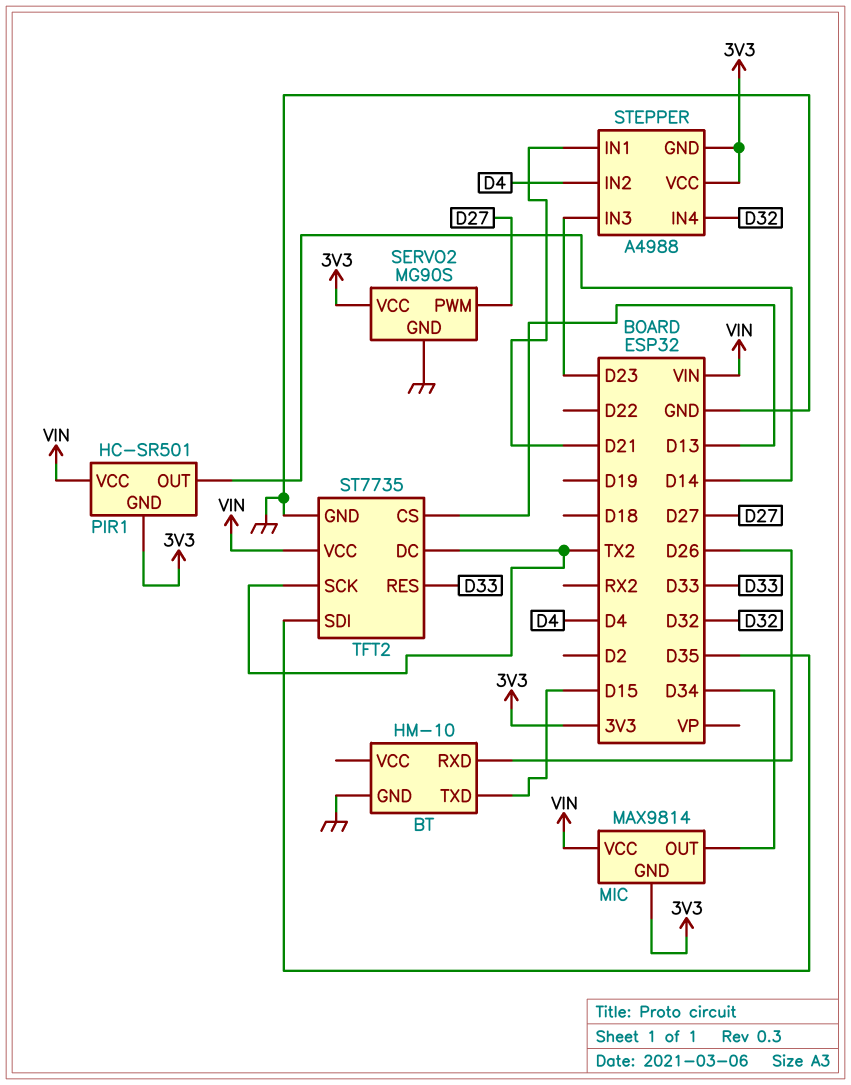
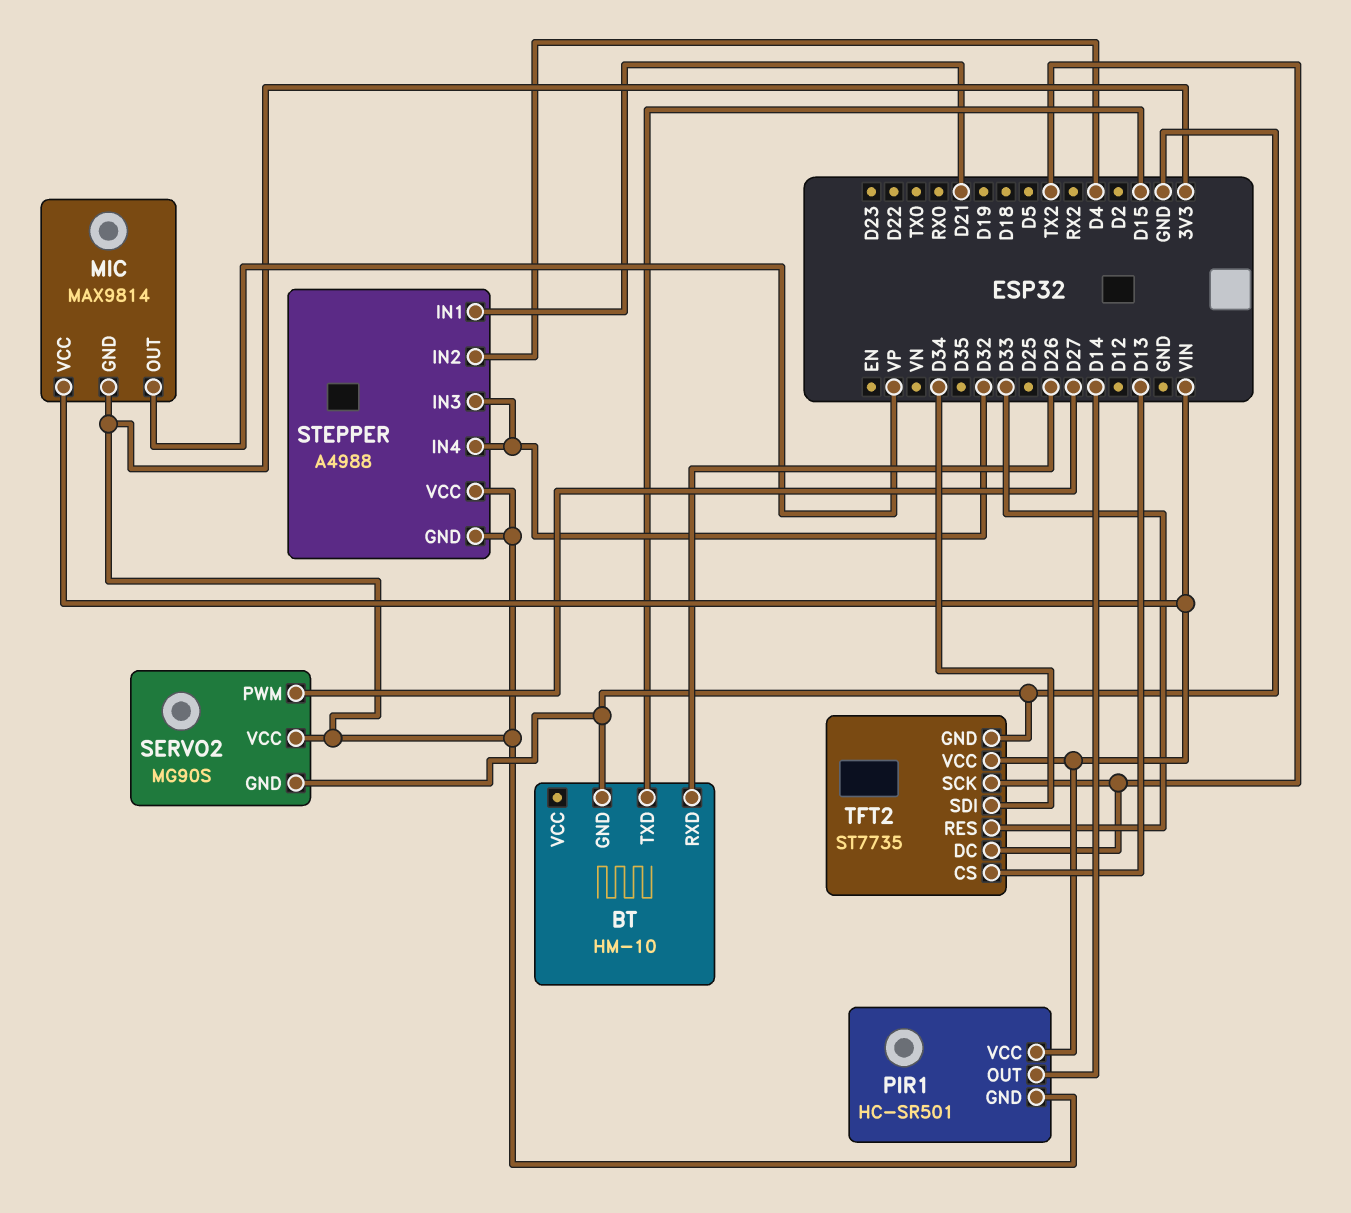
MIC pin OUT: D34 -> VP
STEPPER pin IN3: D23 -> D32
TFT2 pin SDI: D35 -> D34

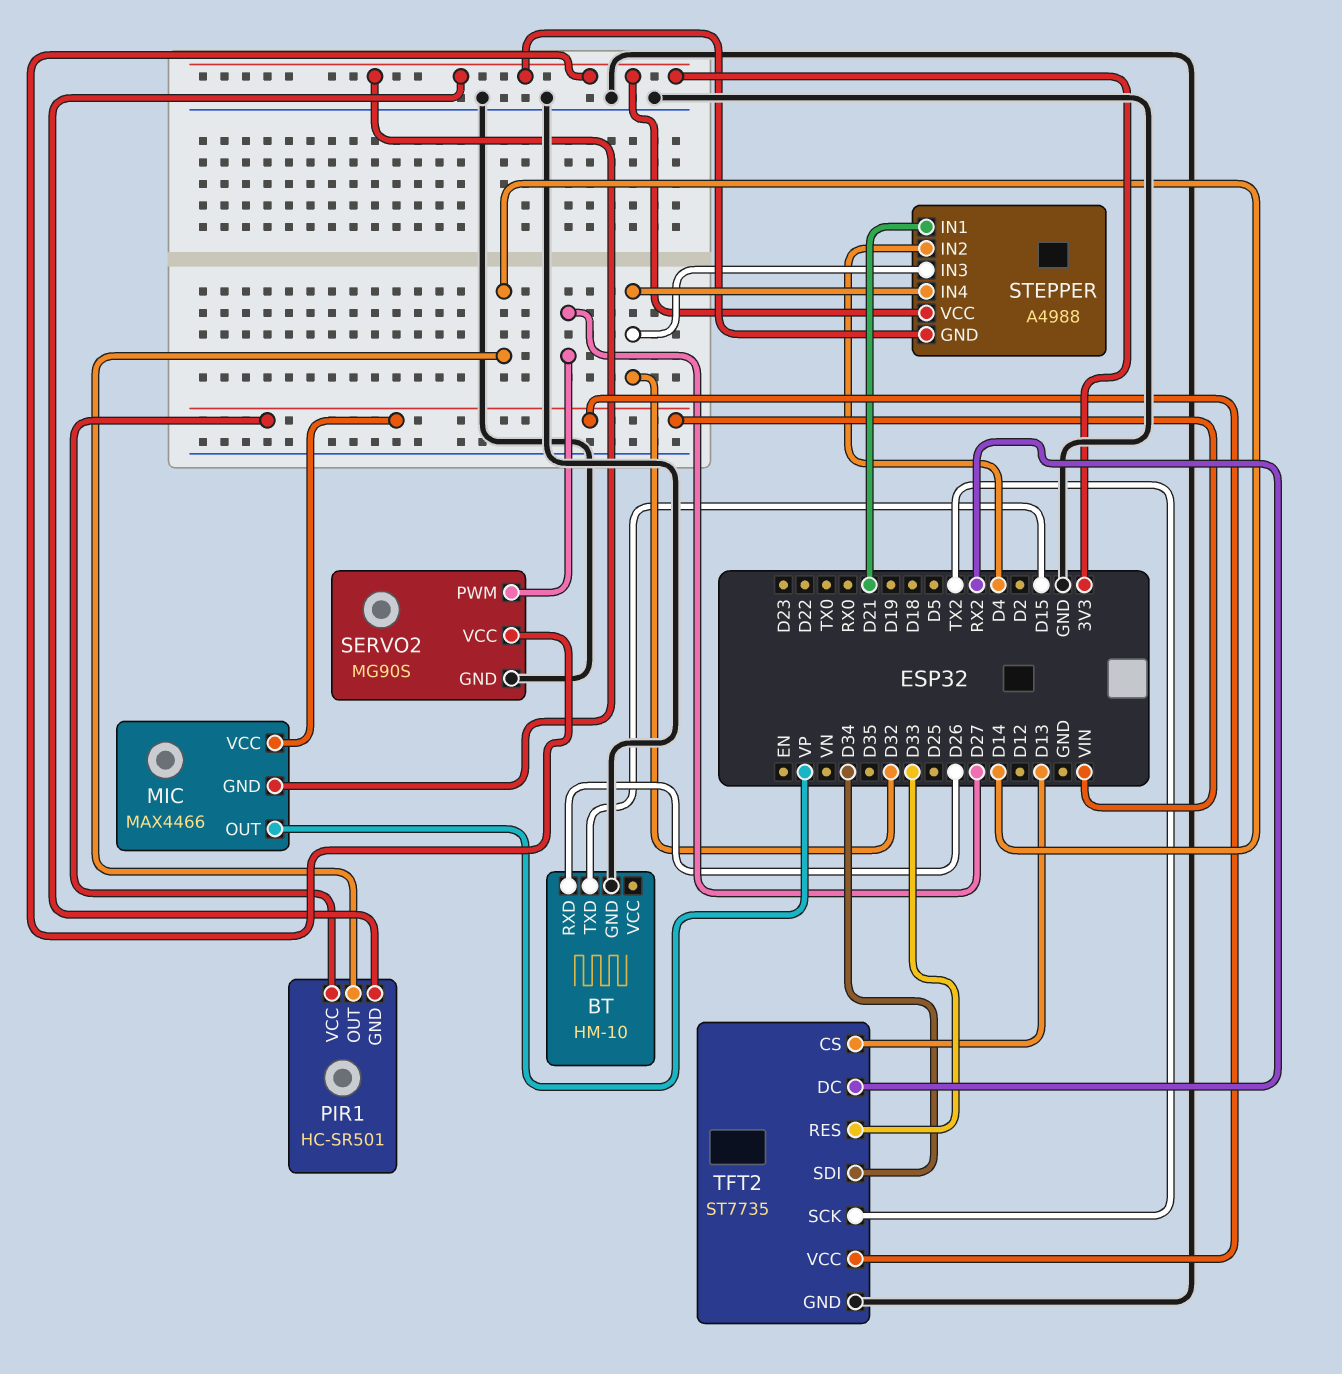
MIC: MAX9814 -> MAX4466
TFT2 pin DC: TX2 -> RX2

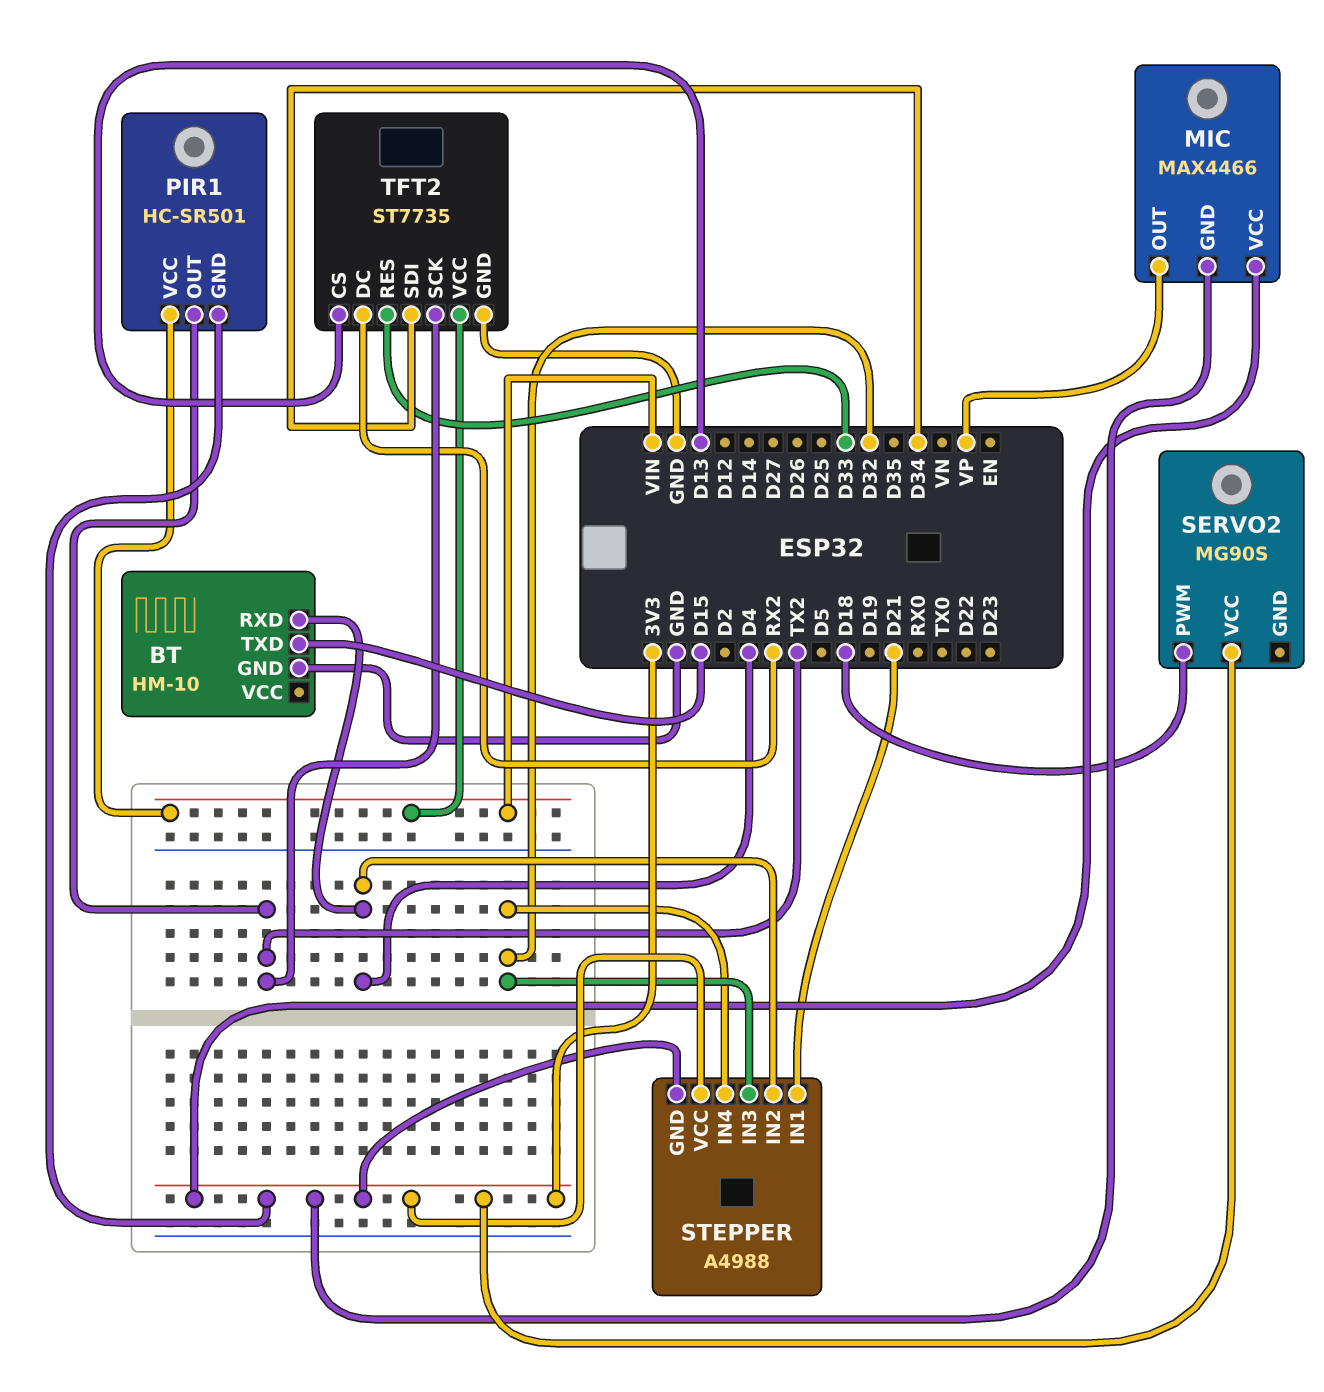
BT pin RXD: D26 -> D4
MIC pin VCC: VIN -> 3V3
PIR1 pin OUT: D14 -> TX2
SERVO2 pin GND: GND -> none
SERVO2 pin PWM: D27 -> D18

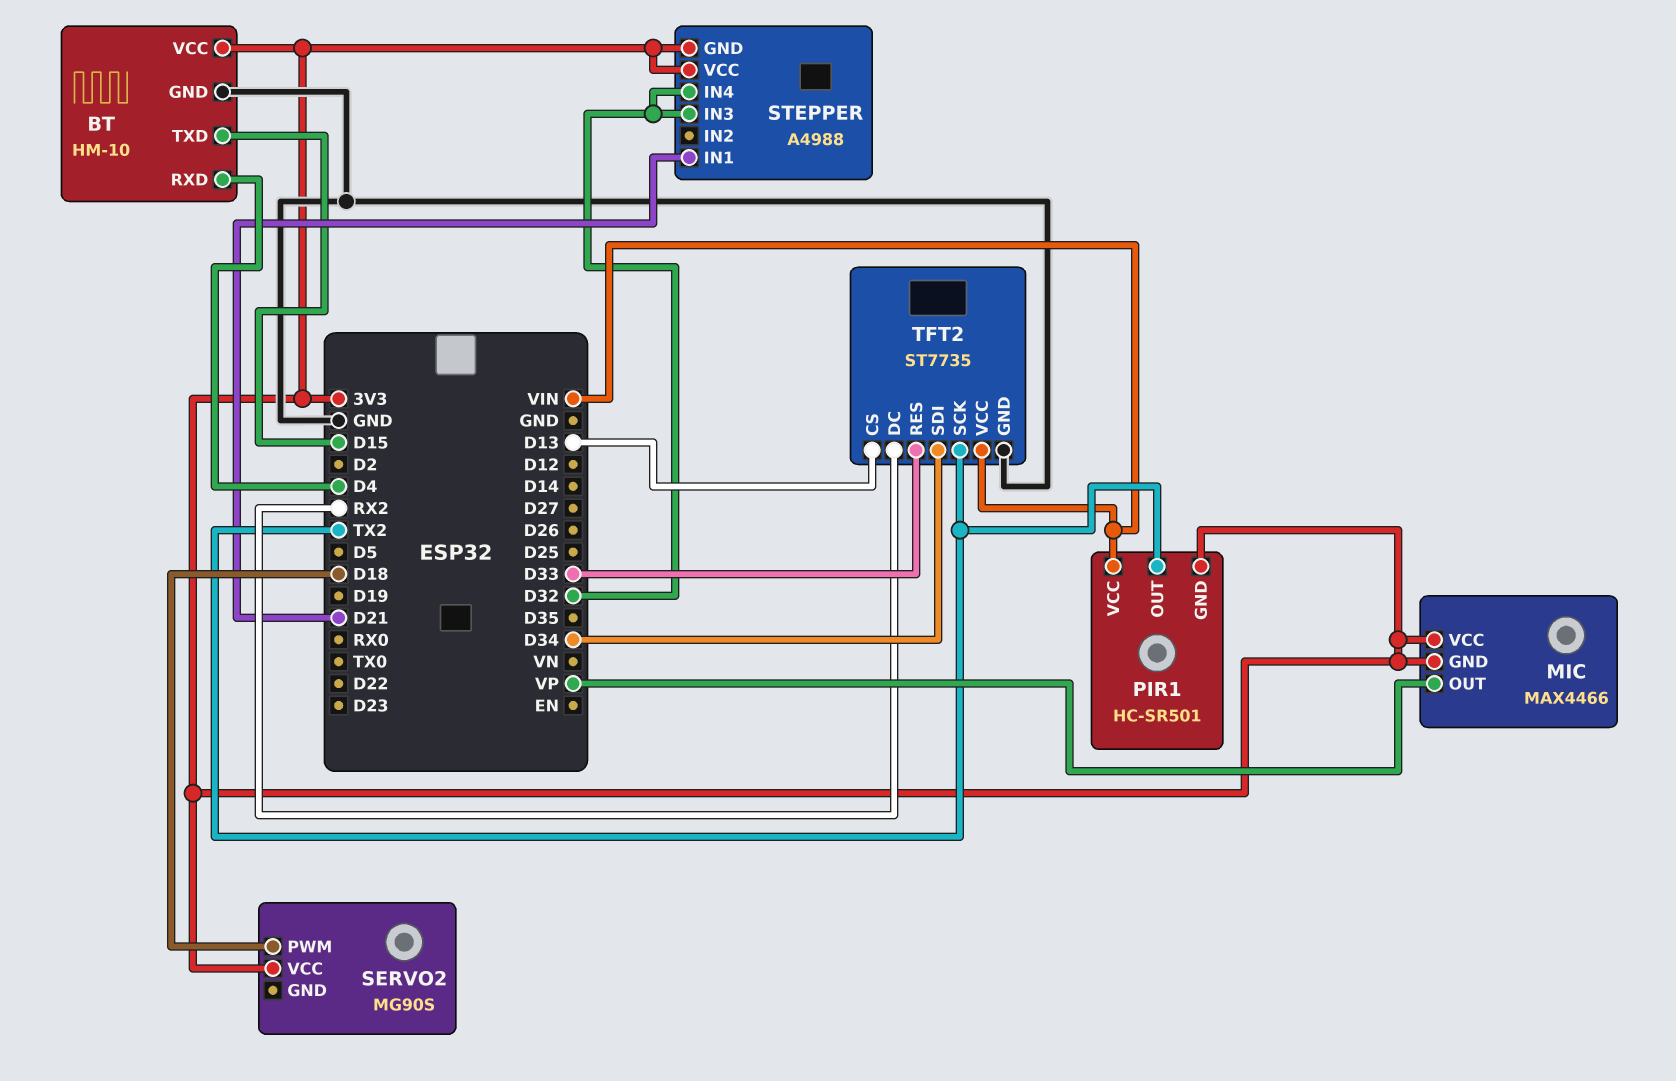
BT pin VCC: none -> 3V3
STEPPER pin IN2: D4 -> none

